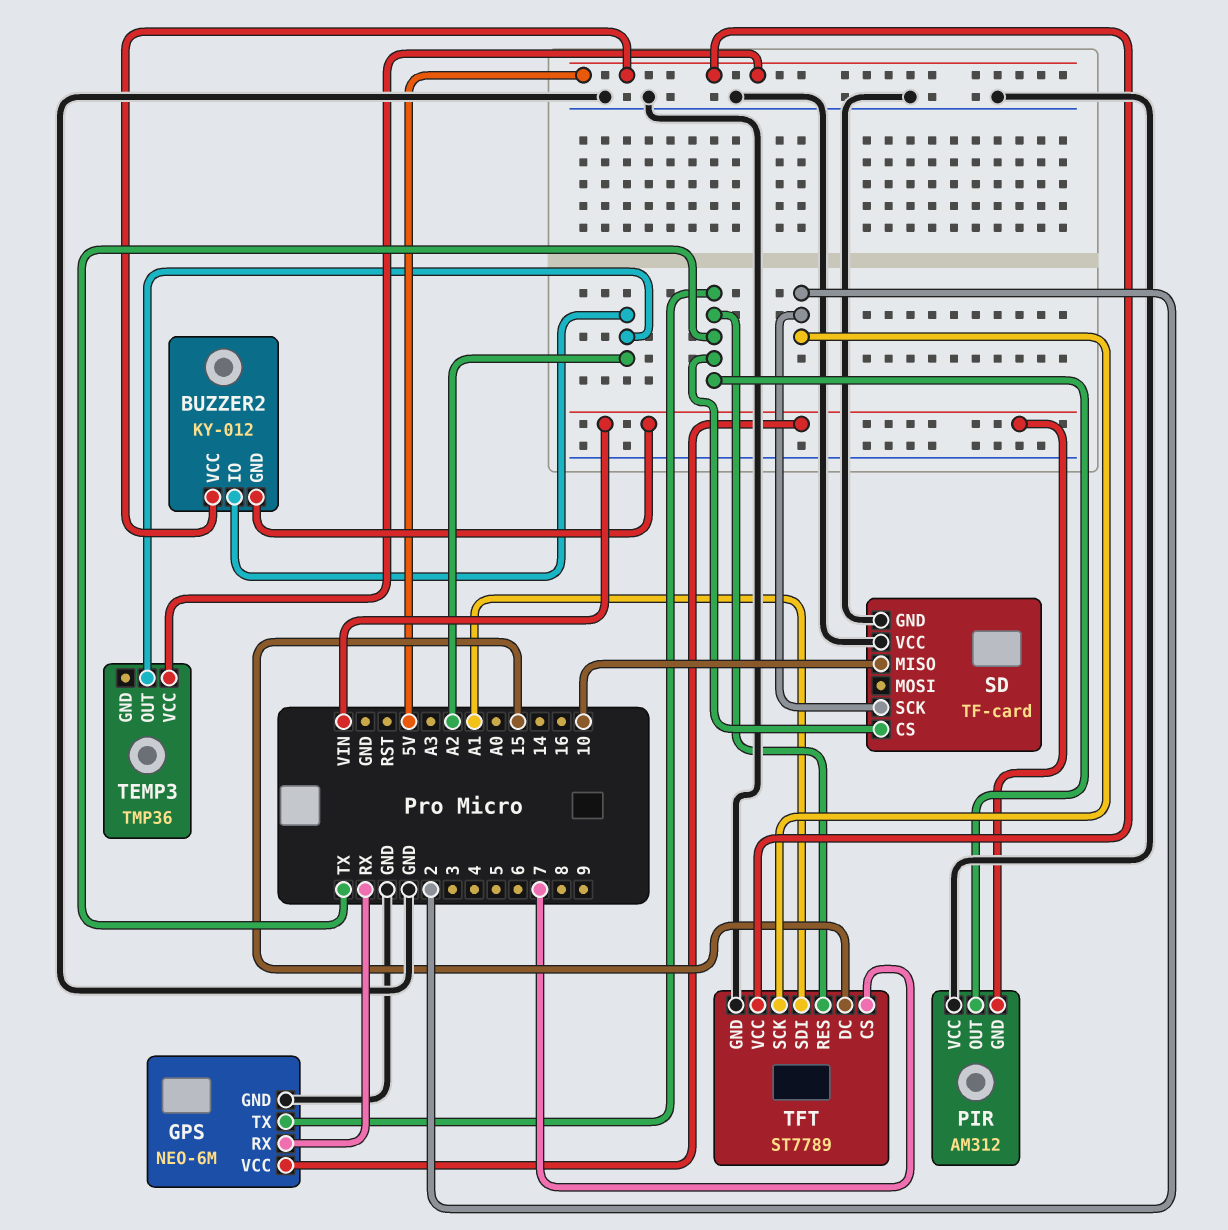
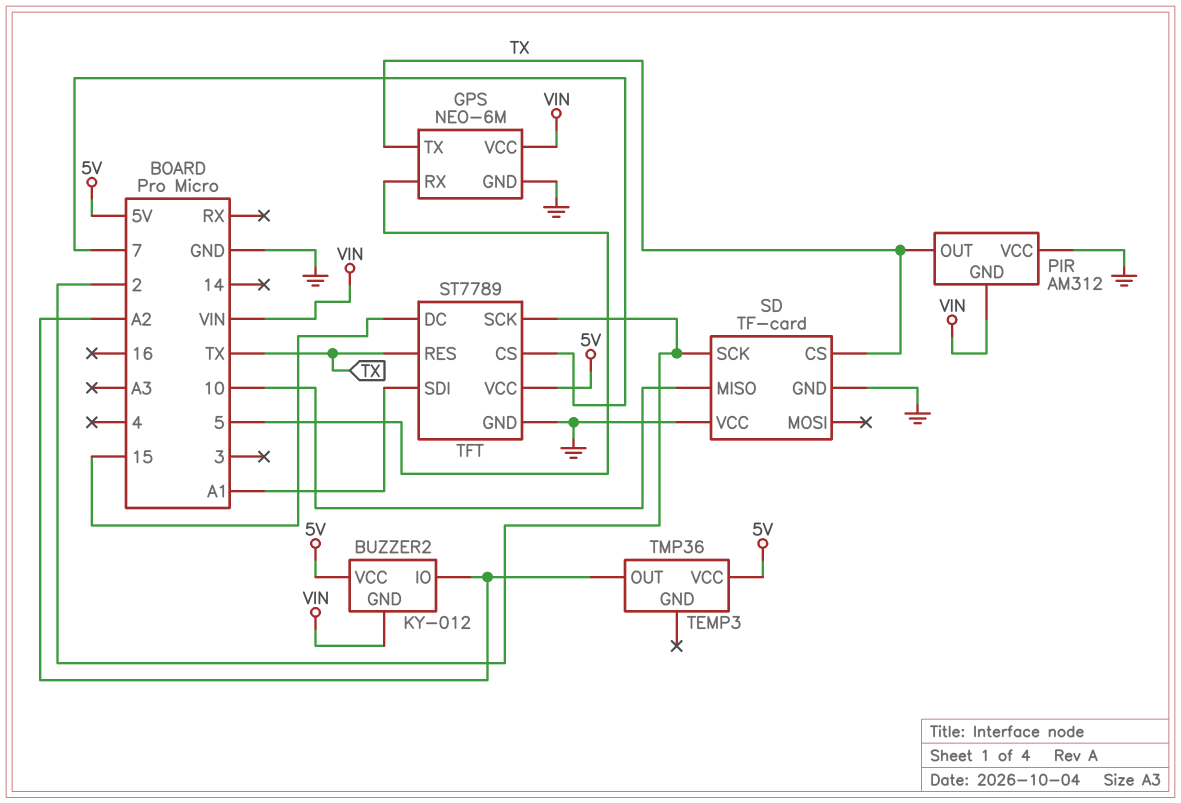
GPS pin RX: RX -> 5

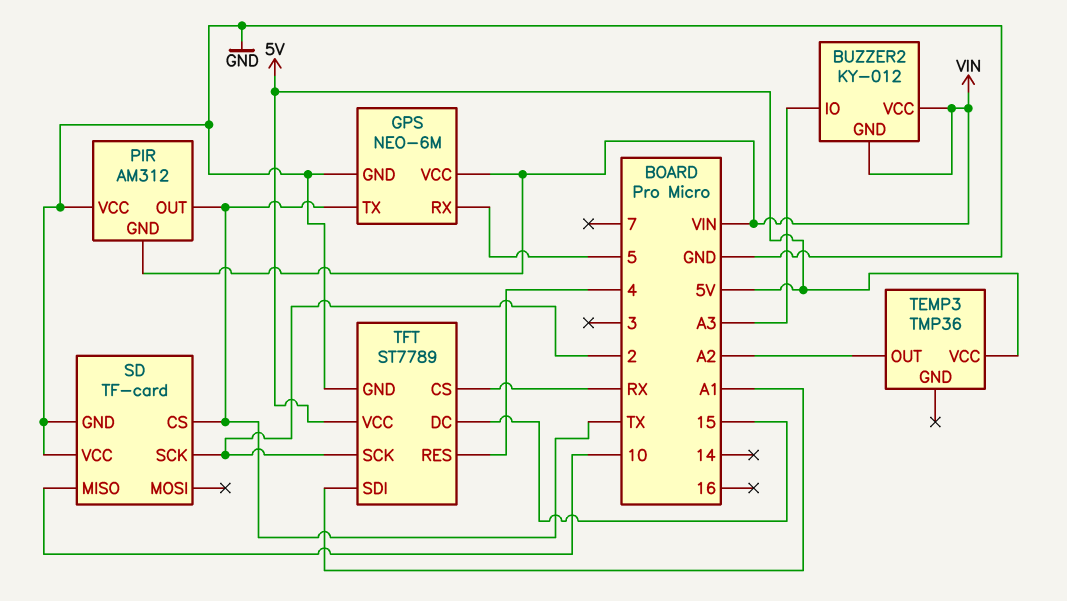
BUZZER2 pin IO: A2 -> A3
BUZZER2 pin VCC: 5V -> VIN
TFT pin CS: 7 -> RX
TFT pin RES: TX -> 4

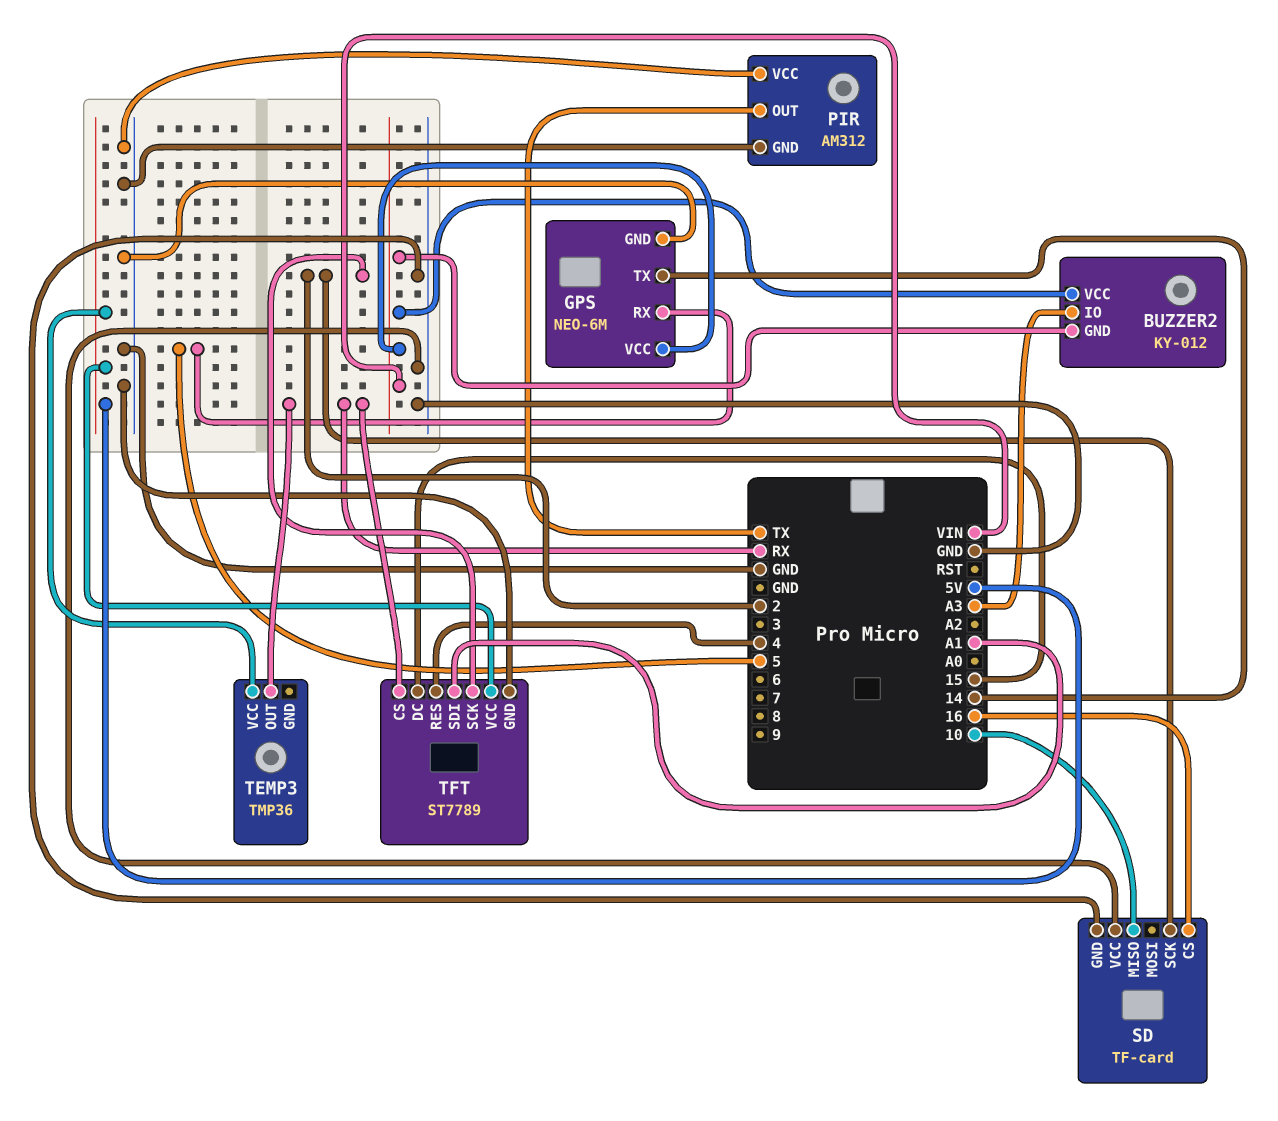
GPS pin TX: TX -> 14
PIR pin GND: VIN -> GND
SD pin CS: TX -> 16
TEMP3 pin OUT: A2 -> RX

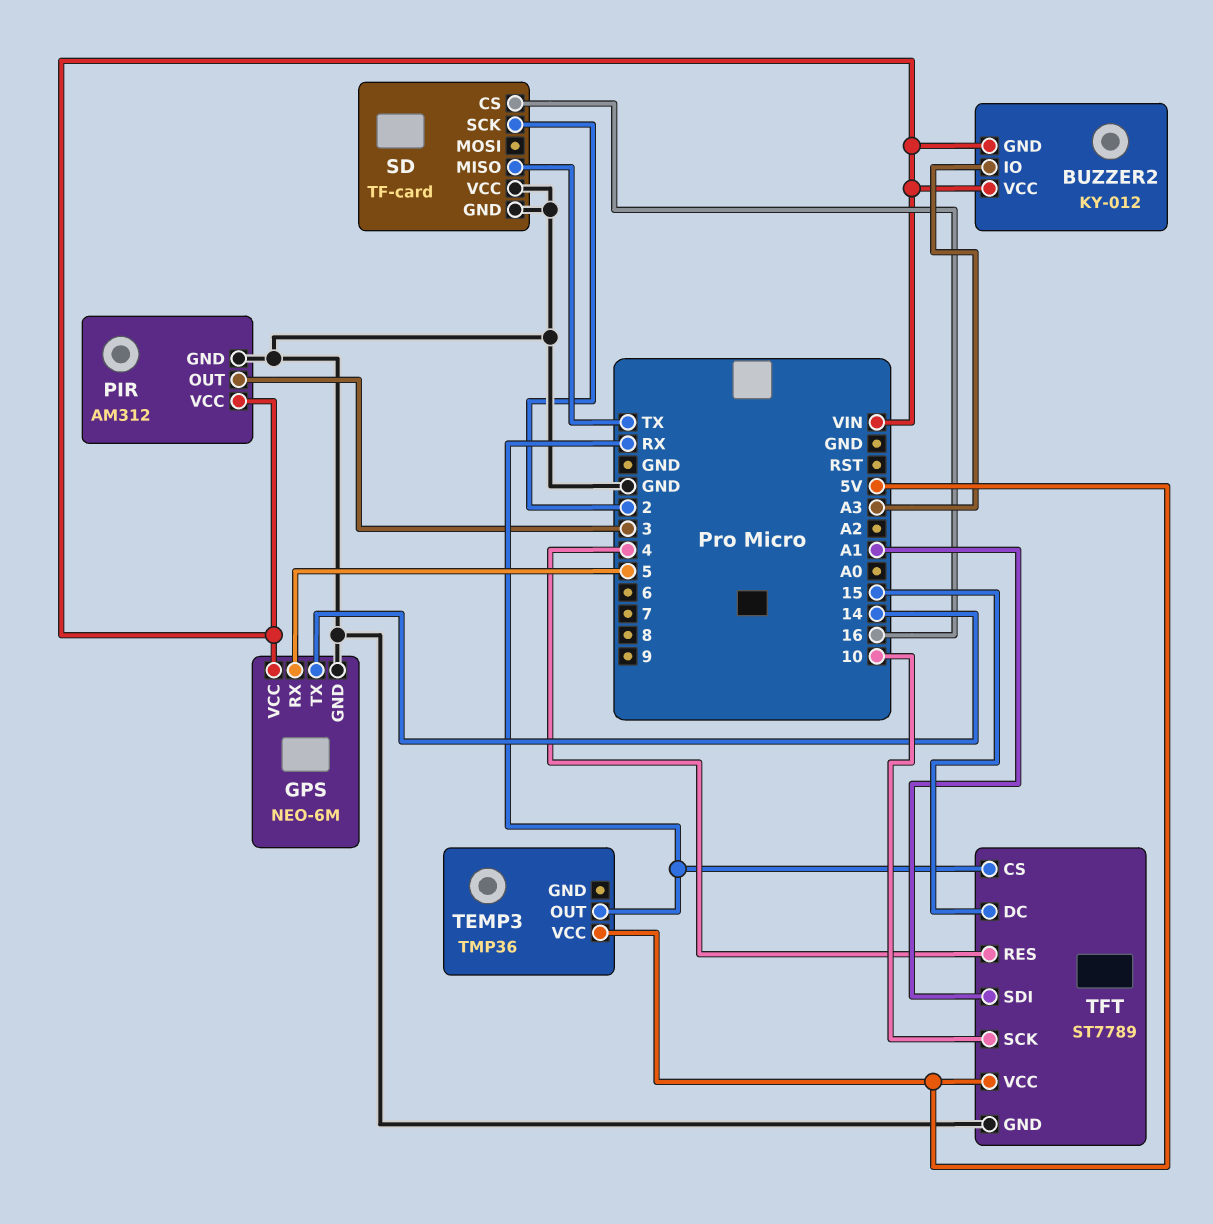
PIR pin OUT: TX -> 3
PIR pin VCC: GND -> VIN
SD pin MISO: 10 -> TX
TFT pin SCK: 2 -> 10

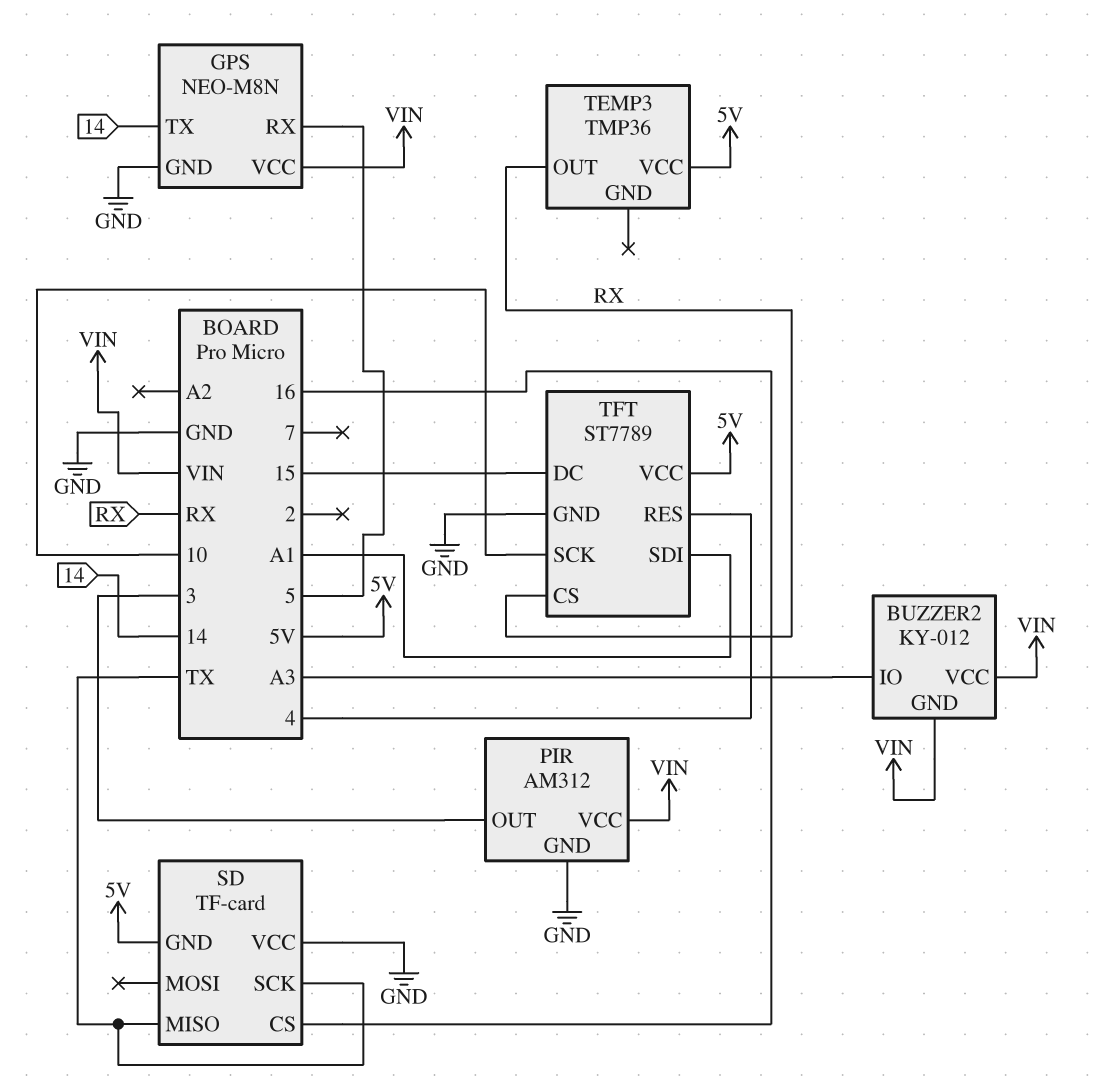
GPS: NEO-6M -> NEO-M8N
SD pin GND: GND -> 5V
SD pin SCK: 2 -> TX

